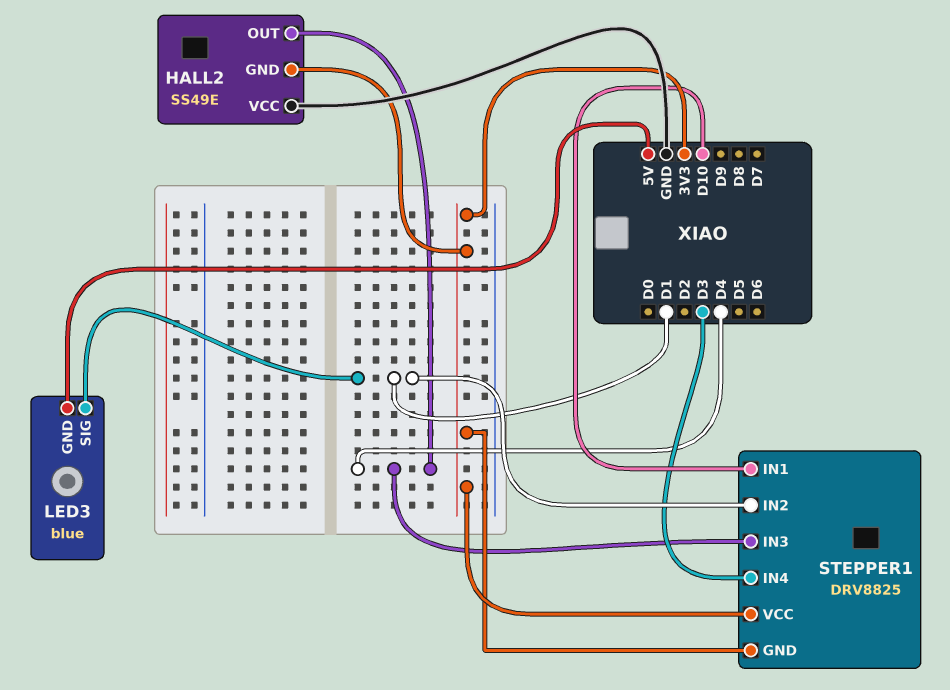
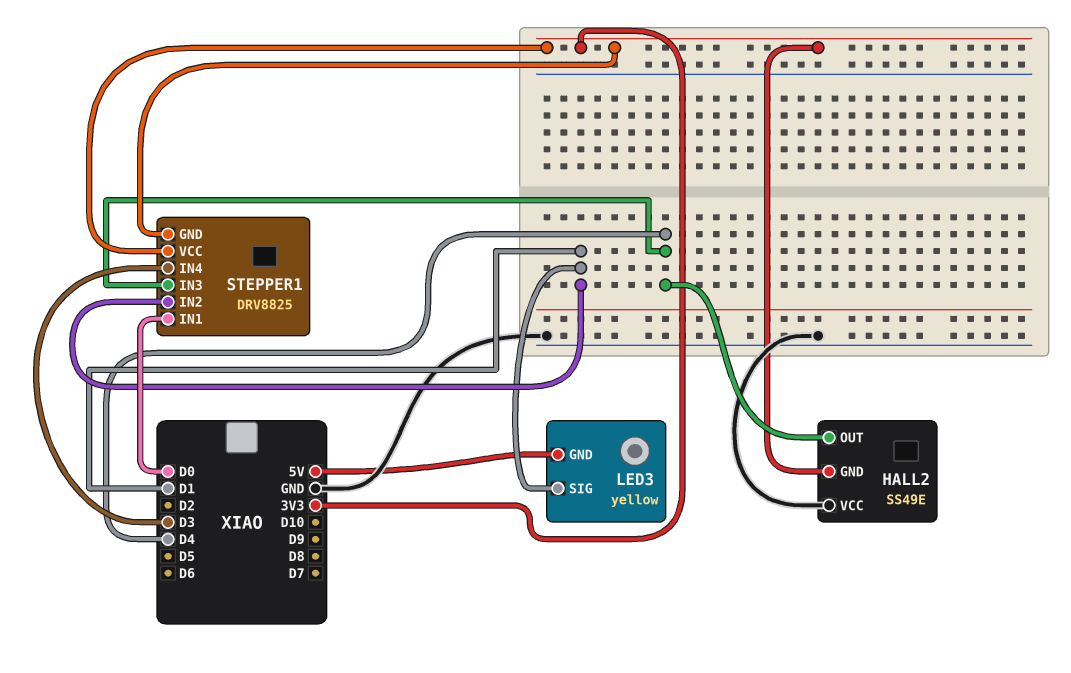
LED3: blue -> yellow
STEPPER1 pin IN1: D10 -> D0

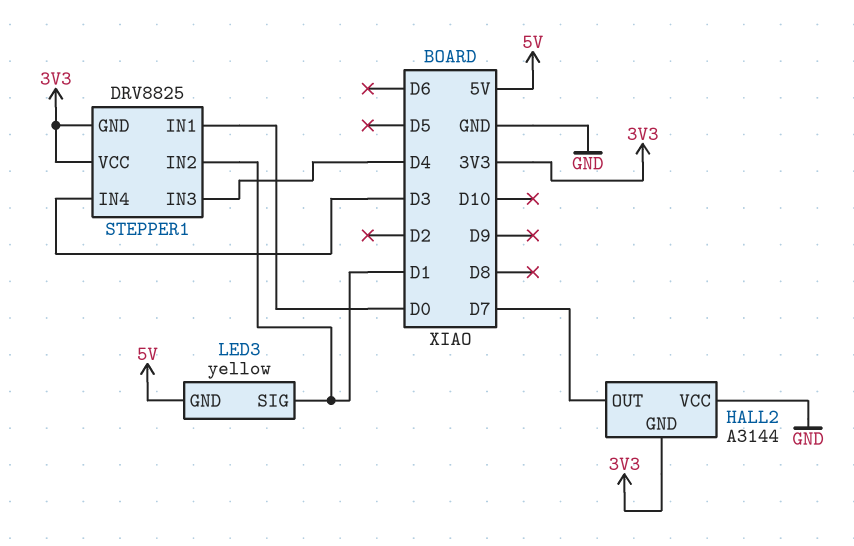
HALL2: SS49E -> A3144
HALL2 pin OUT: D4 -> D7

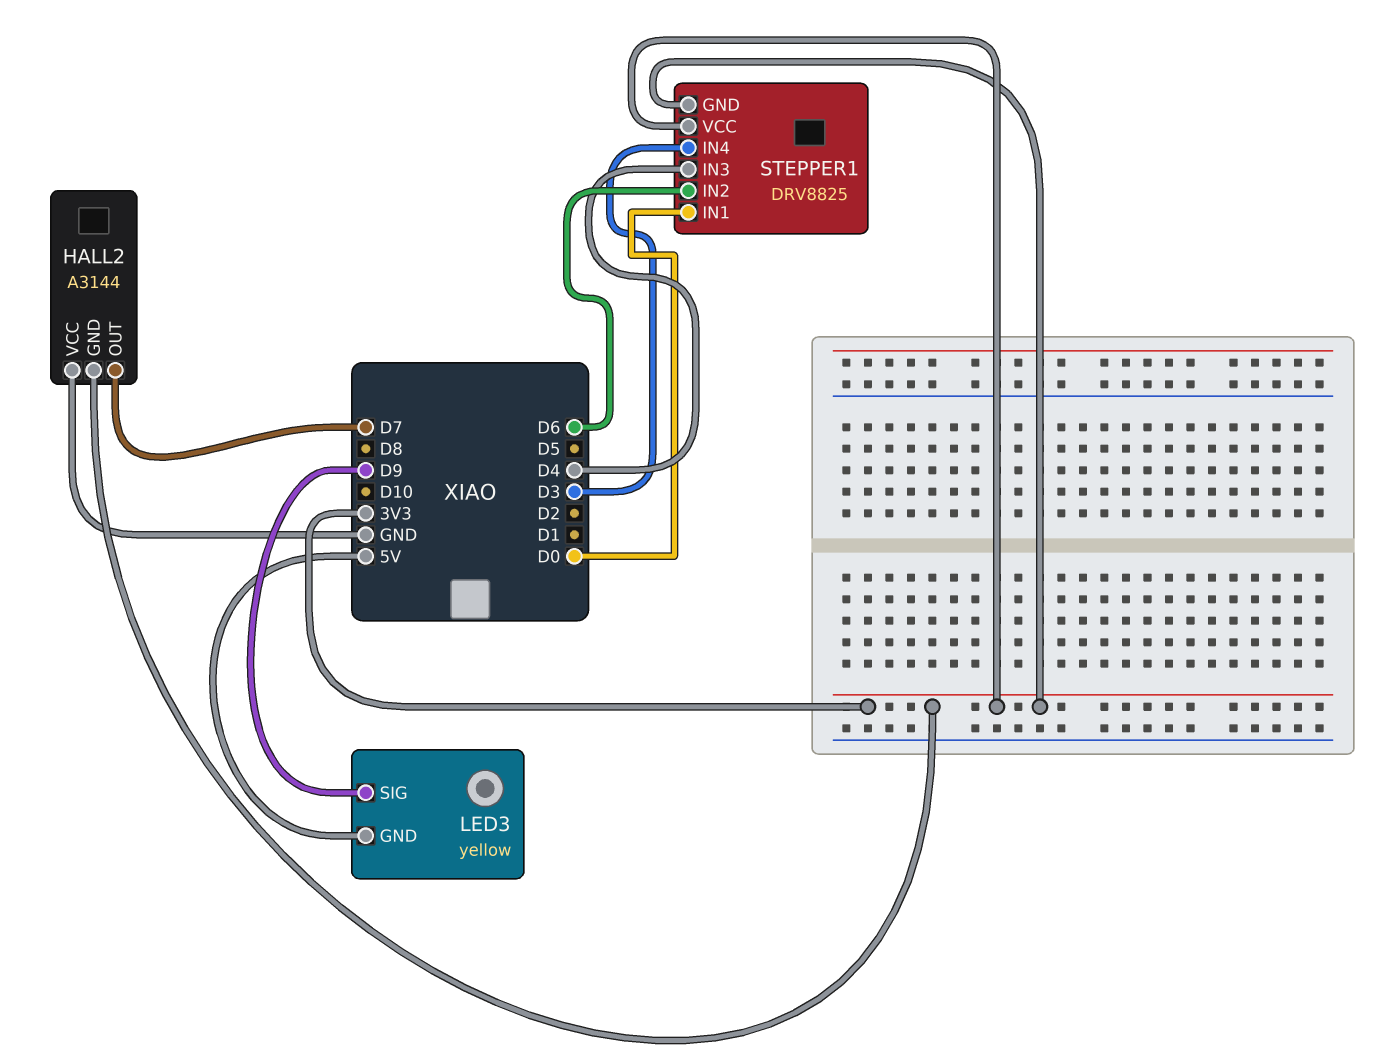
LED3 pin SIG: D1 -> D9
STEPPER1 pin IN2: D1 -> D6

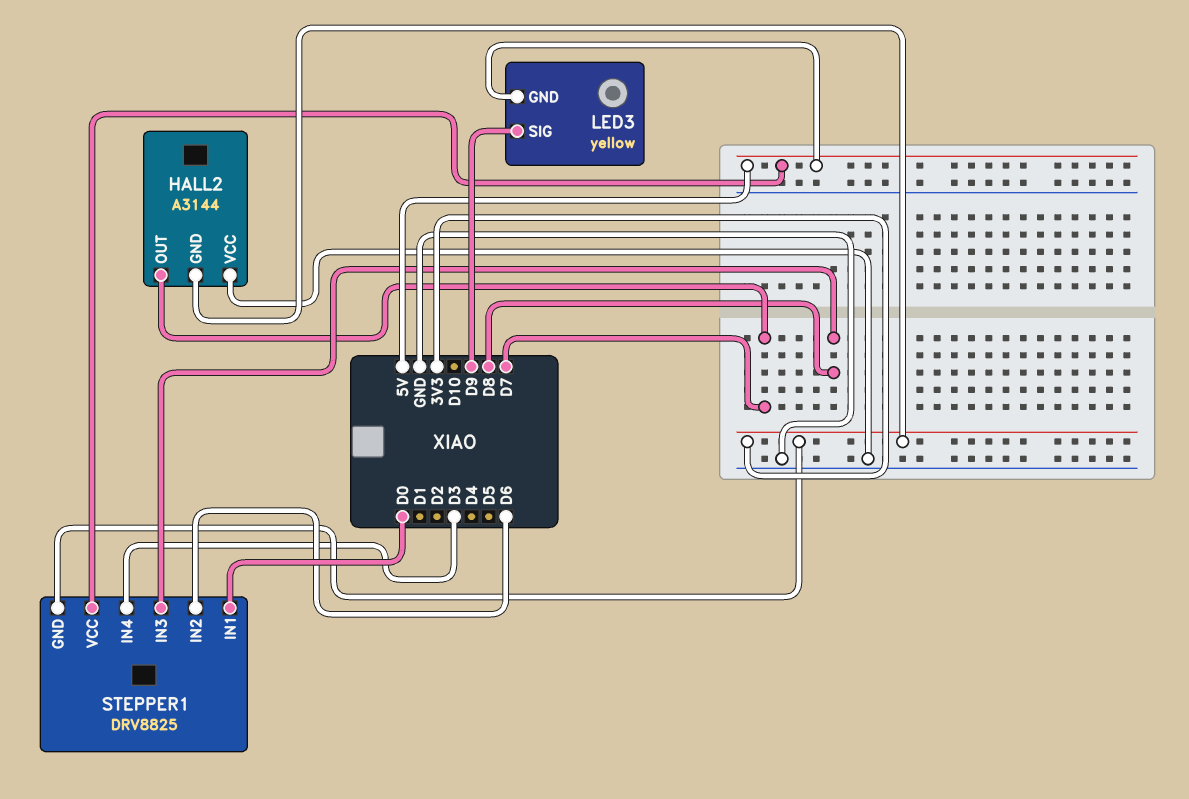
STEPPER1 pin IN3: D4 -> D8
STEPPER1 pin VCC: 3V3 -> 5V

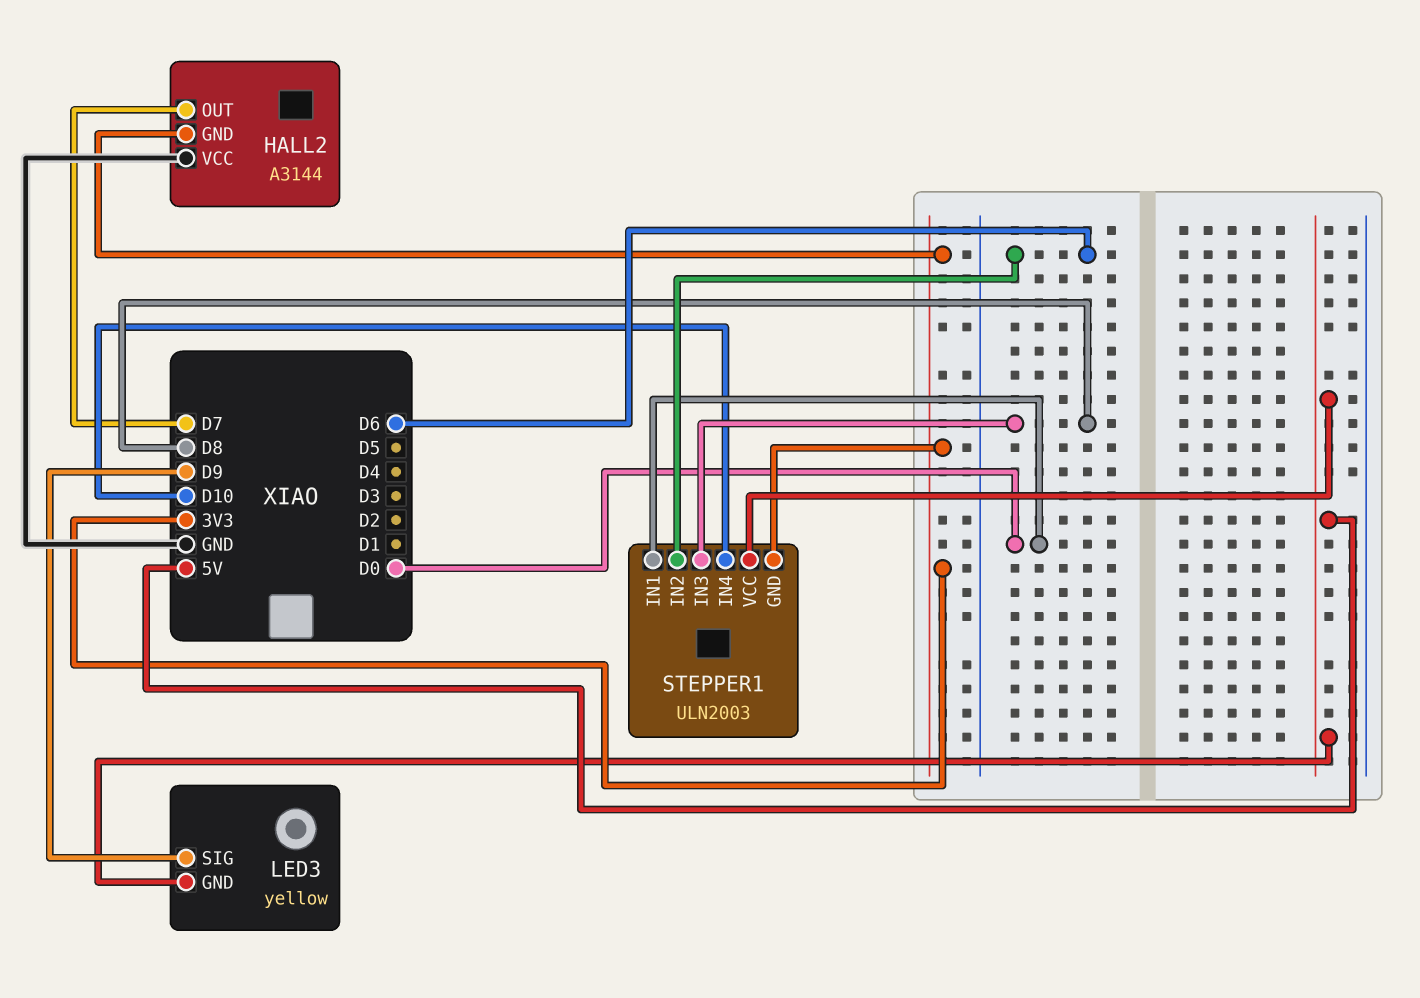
STEPPER1: DRV8825 -> ULN2003
STEPPER1 pin IN4: D3 -> D10

